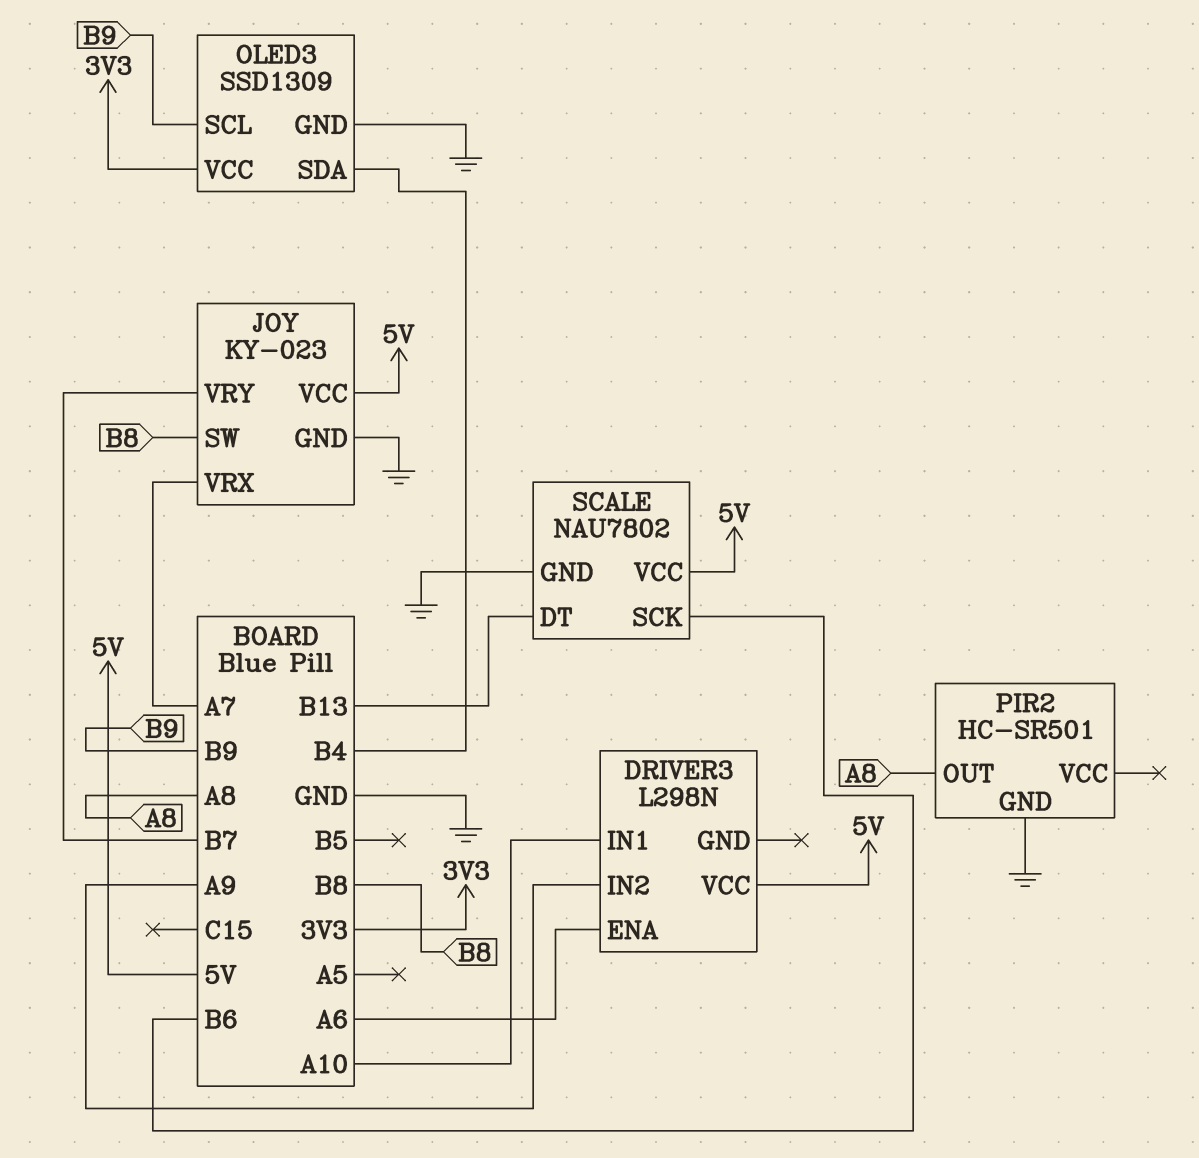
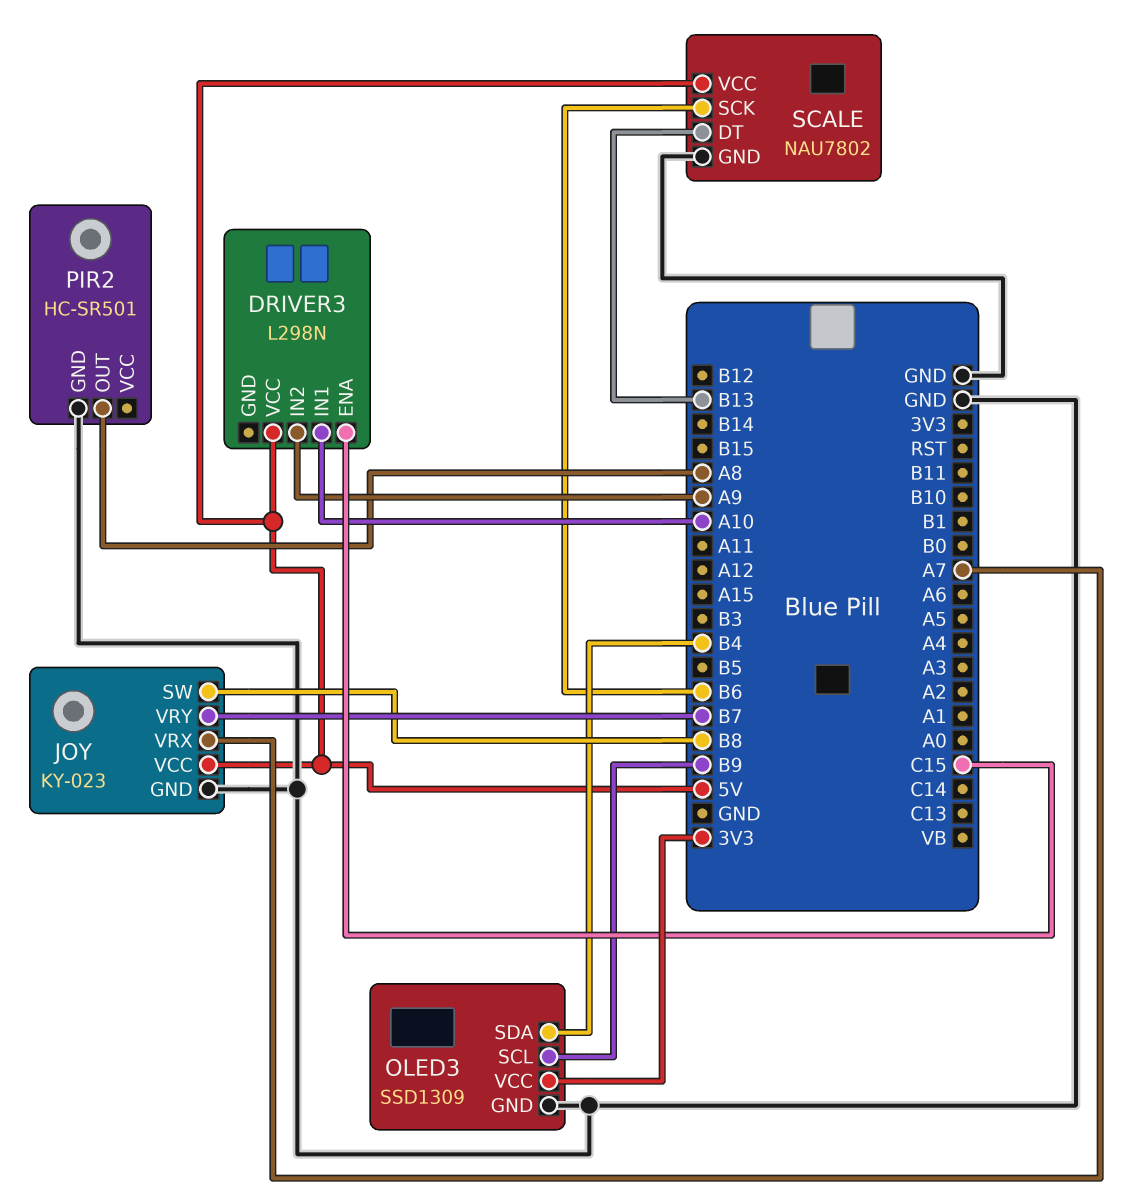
DRIVER3 pin ENA: A6 -> C15

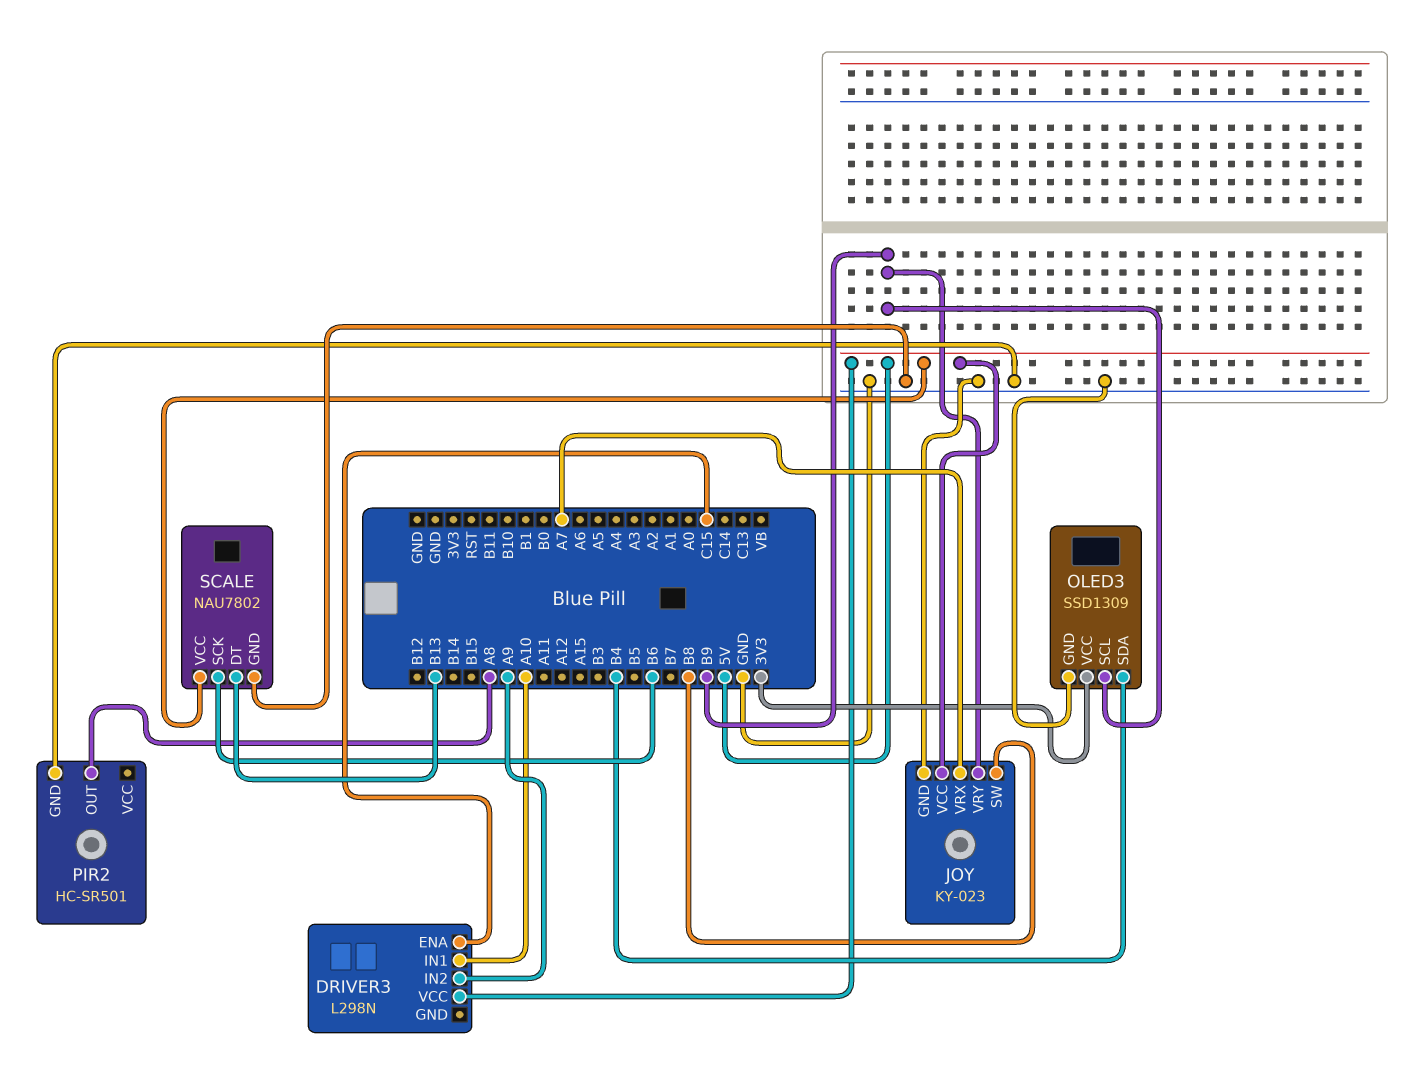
JOY pin VRY: B7 -> B9

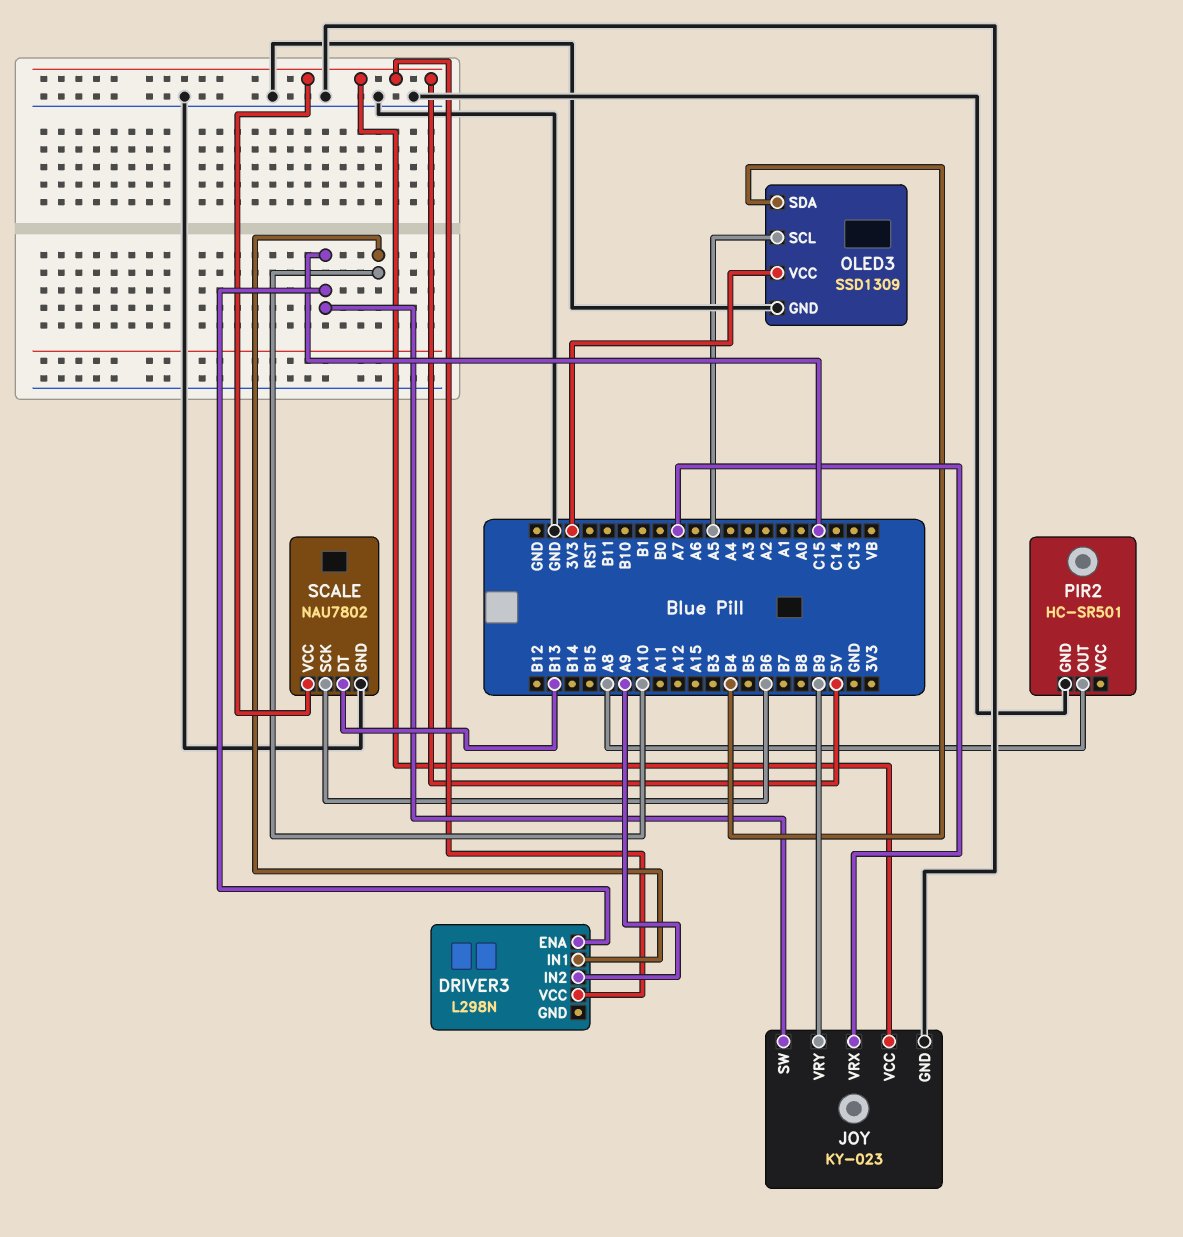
JOY pin SW: B8 -> C15
OLED3 pin SCL: B9 -> A5

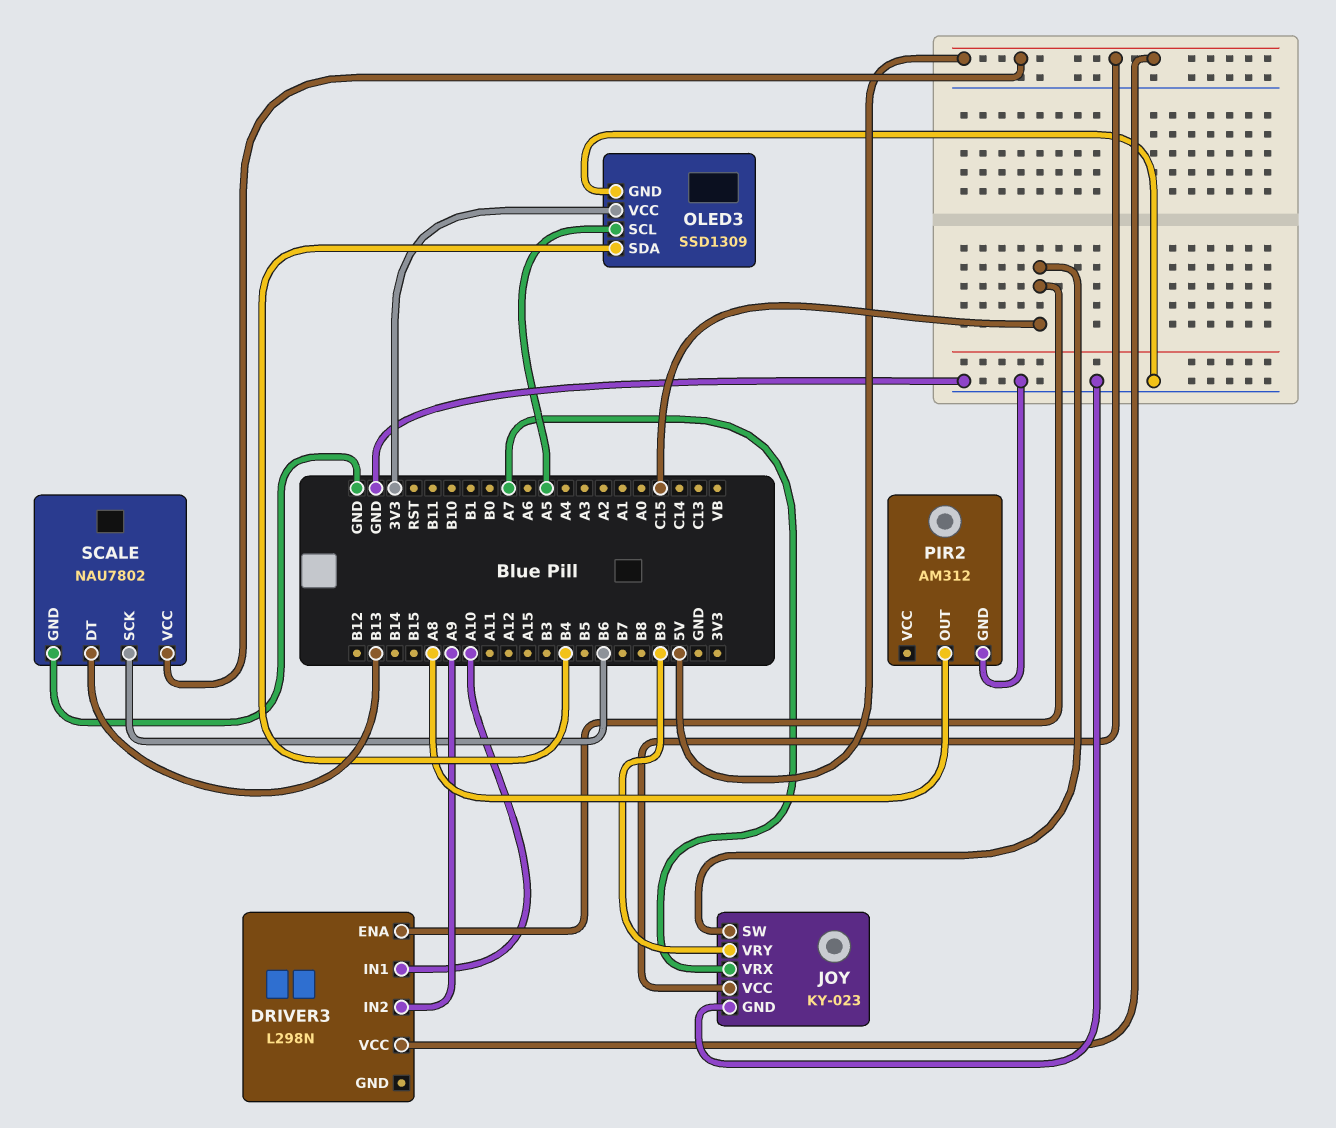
PIR2: HC-SR501 -> AM312

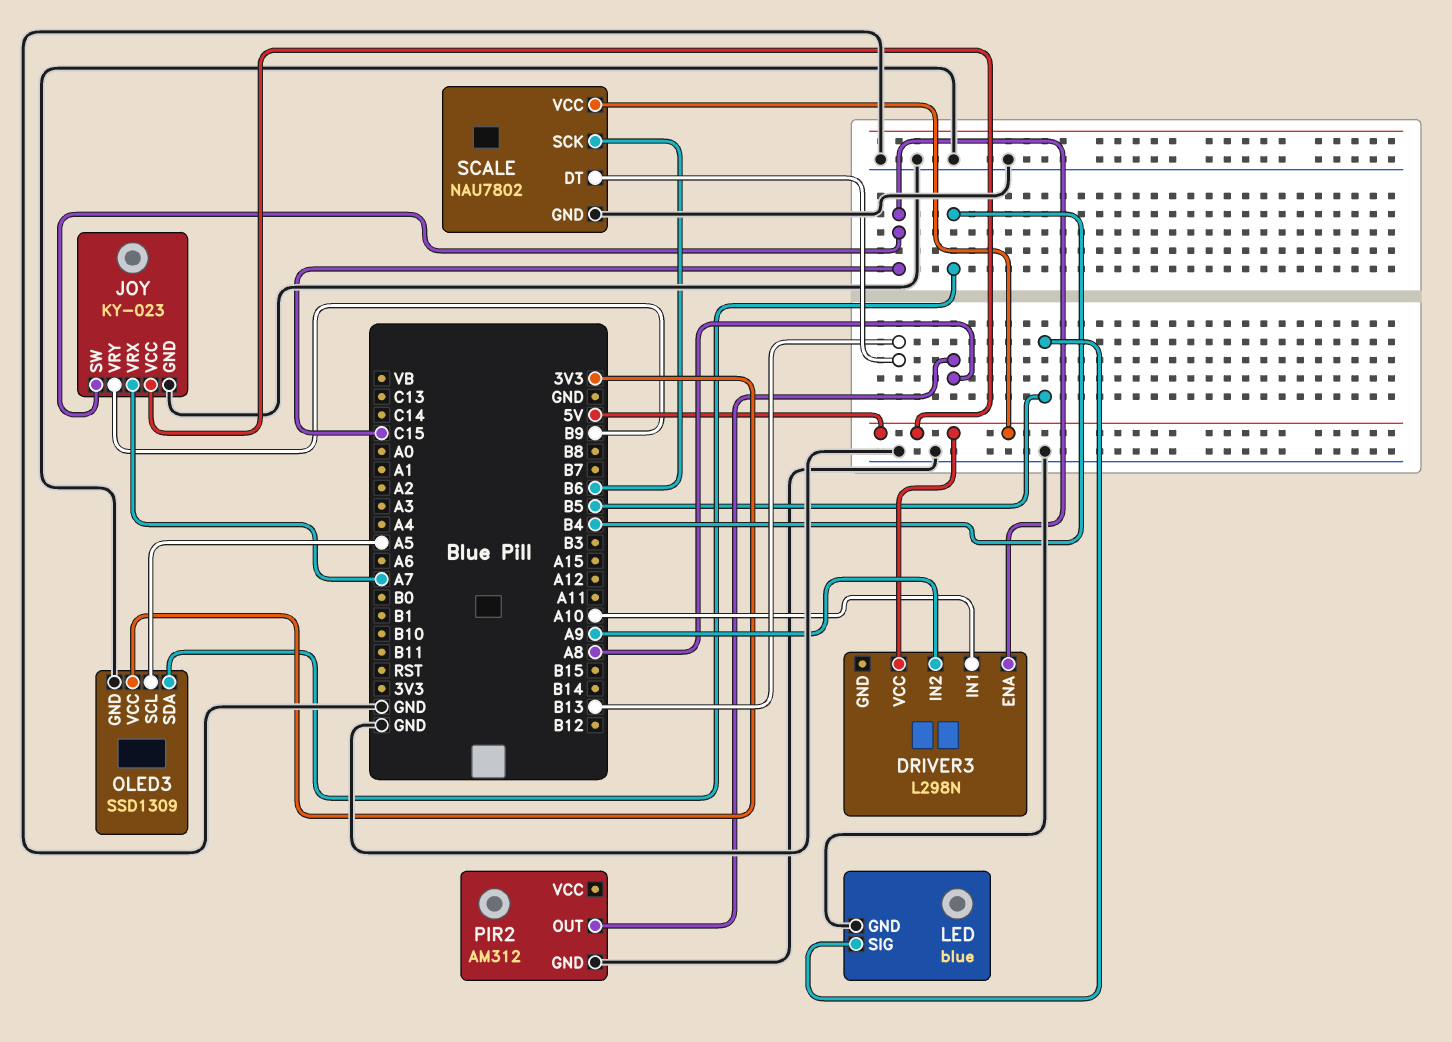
LED: none -> blue
LED pin GND: none -> GND
LED pin SIG: none -> B5

